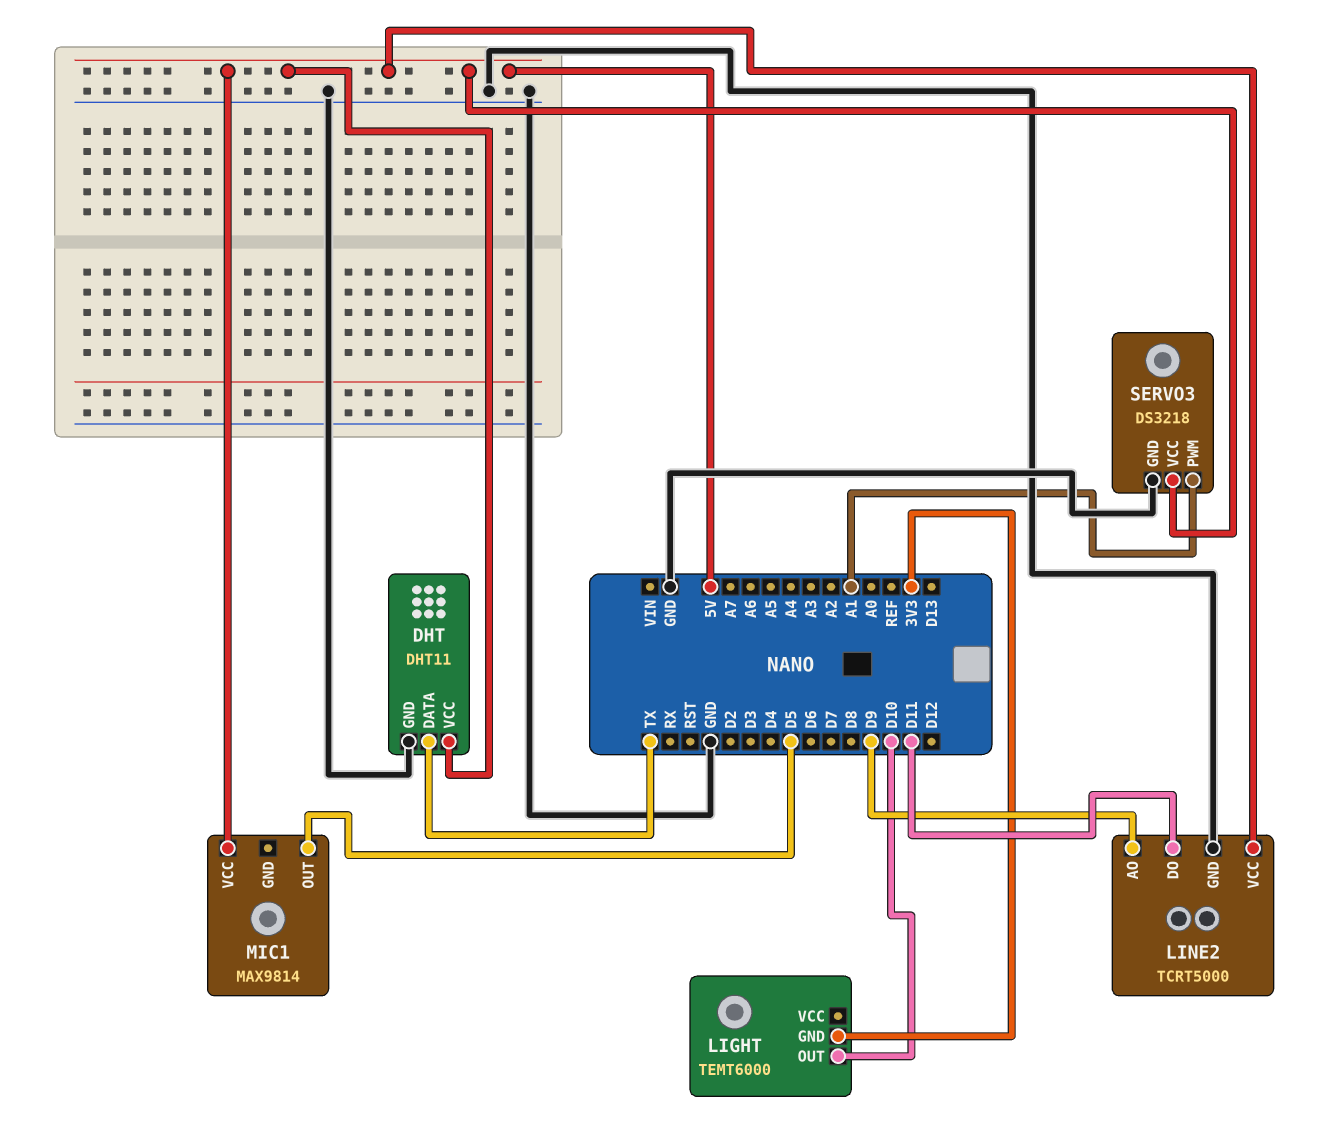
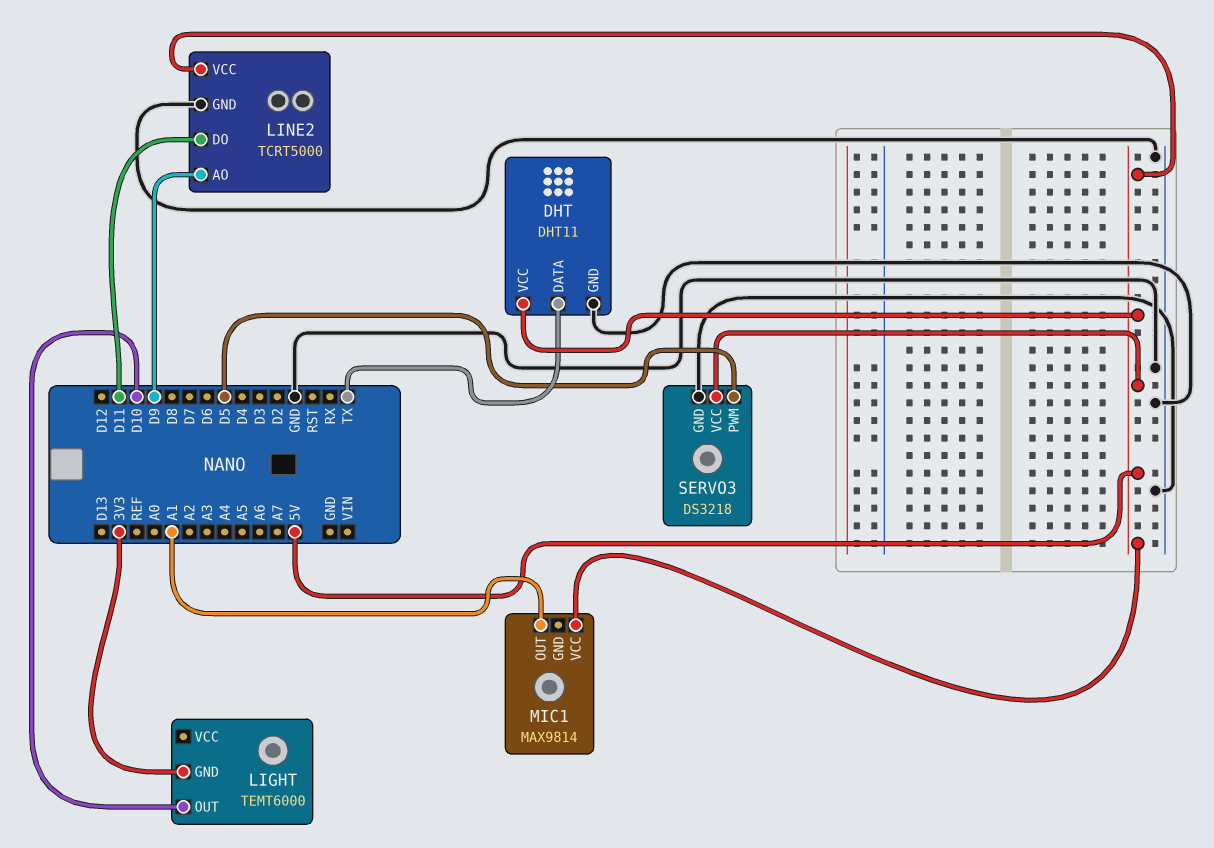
MIC1 pin OUT: D5 -> A1
SERVO3 pin PWM: A1 -> D5

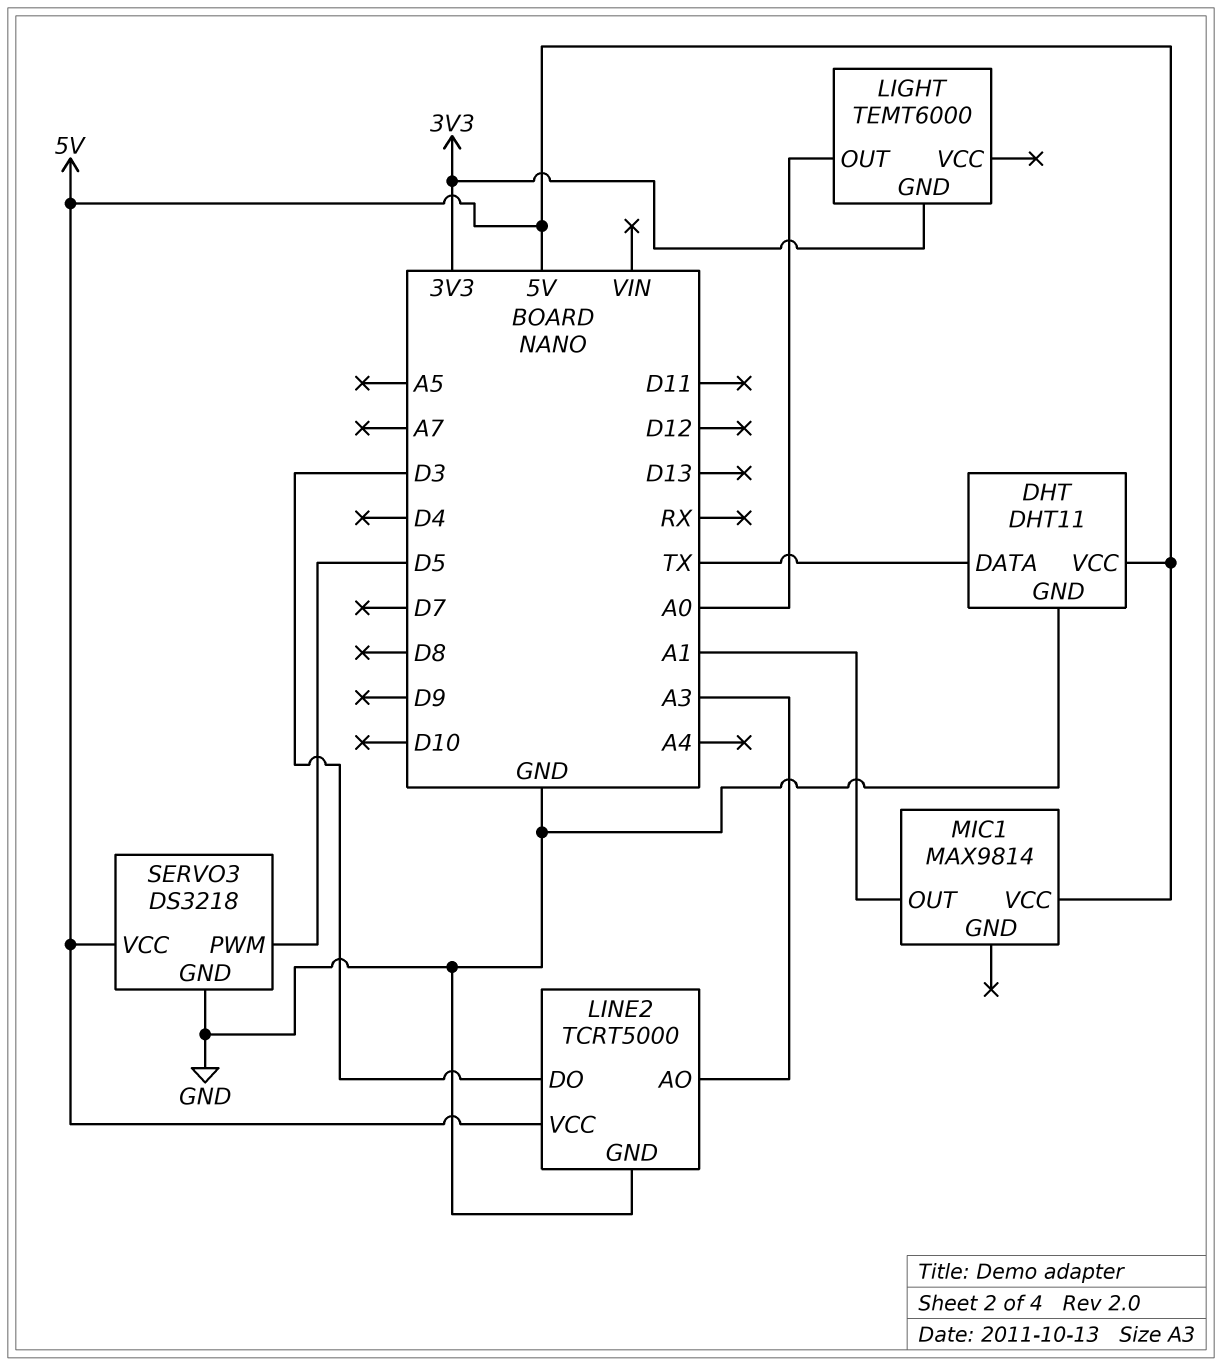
LIGHT pin OUT: D10 -> A0
LINE2 pin AO: D9 -> A3
LINE2 pin DO: D11 -> D3

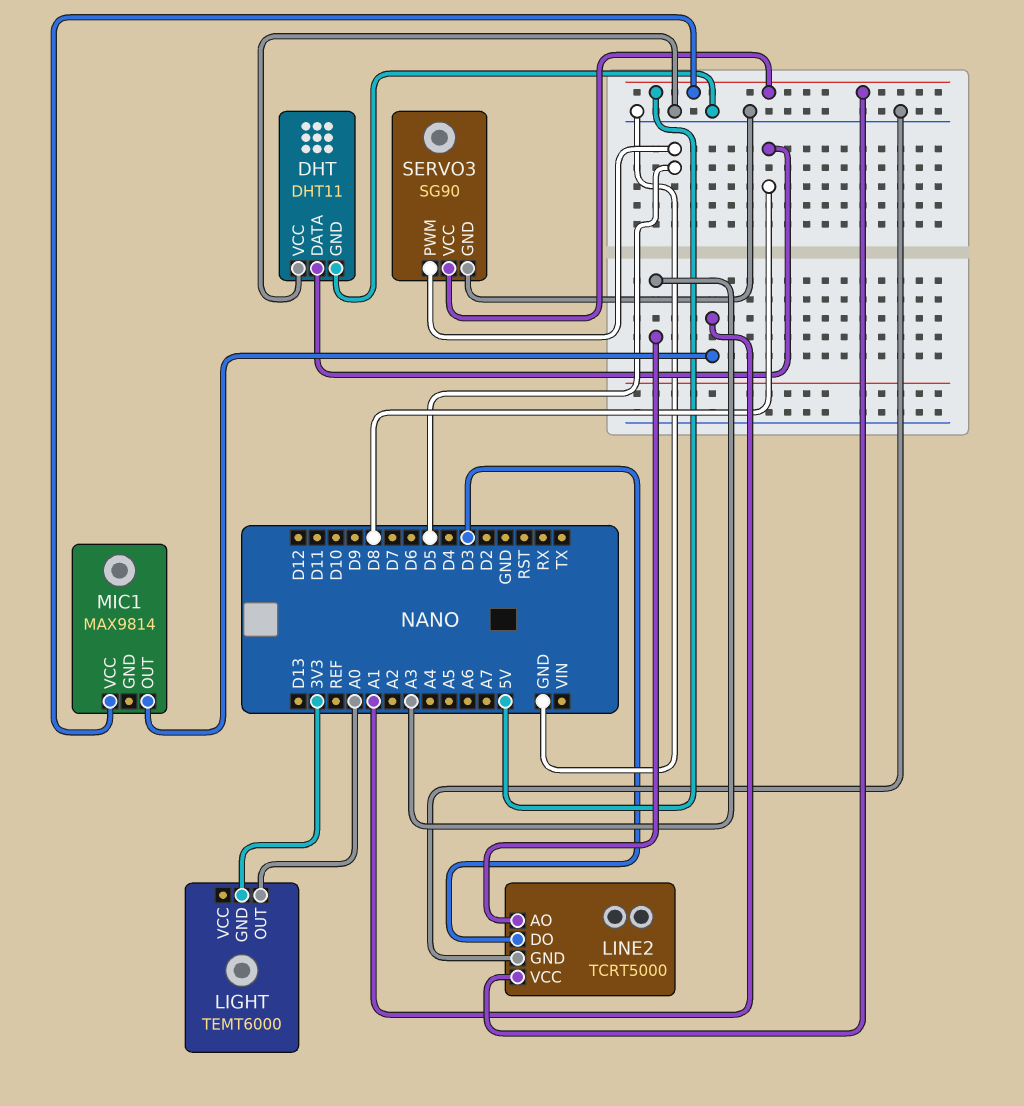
DHT pin DATA: TX -> D8
DHT pin VCC: 5V -> GND
SERVO3: DS3218 -> SG90

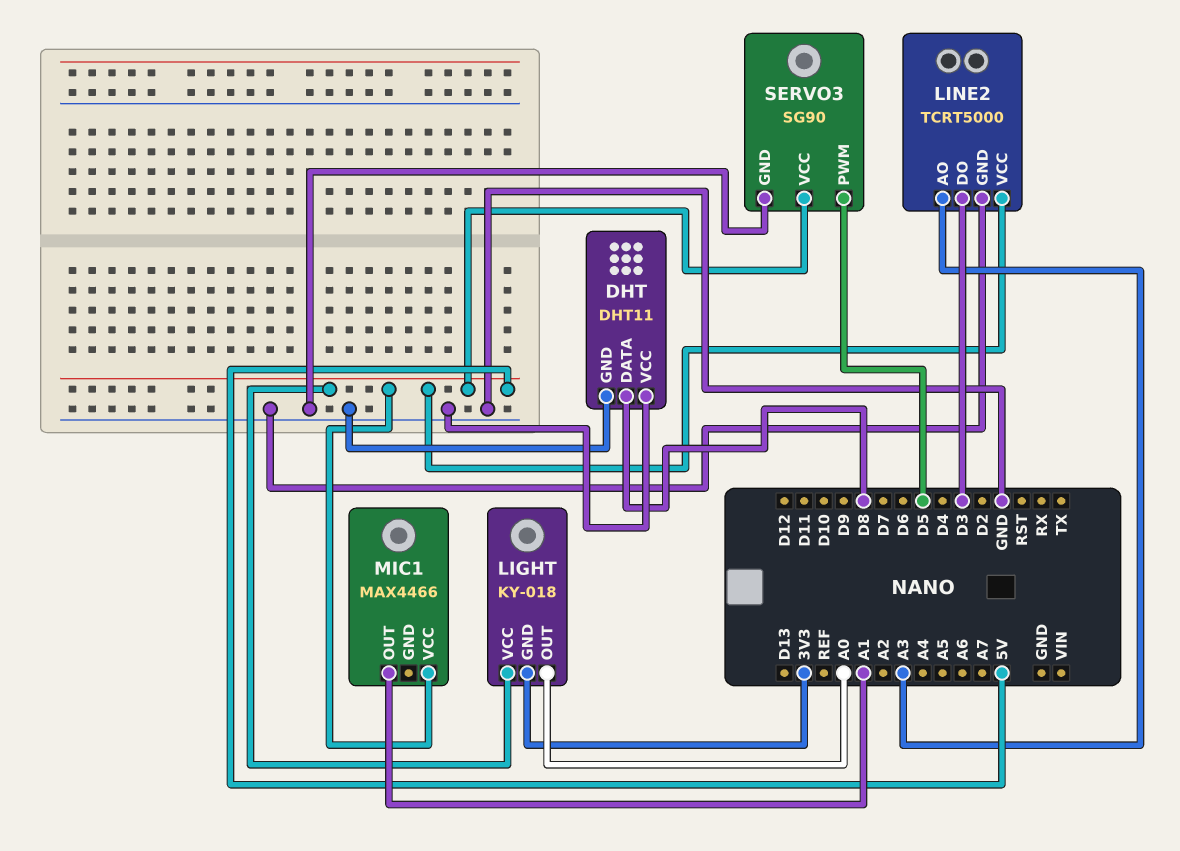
LIGHT: TEMT6000 -> KY-018
LIGHT pin VCC: none -> 5V
MIC1: MAX9814 -> MAX4466

